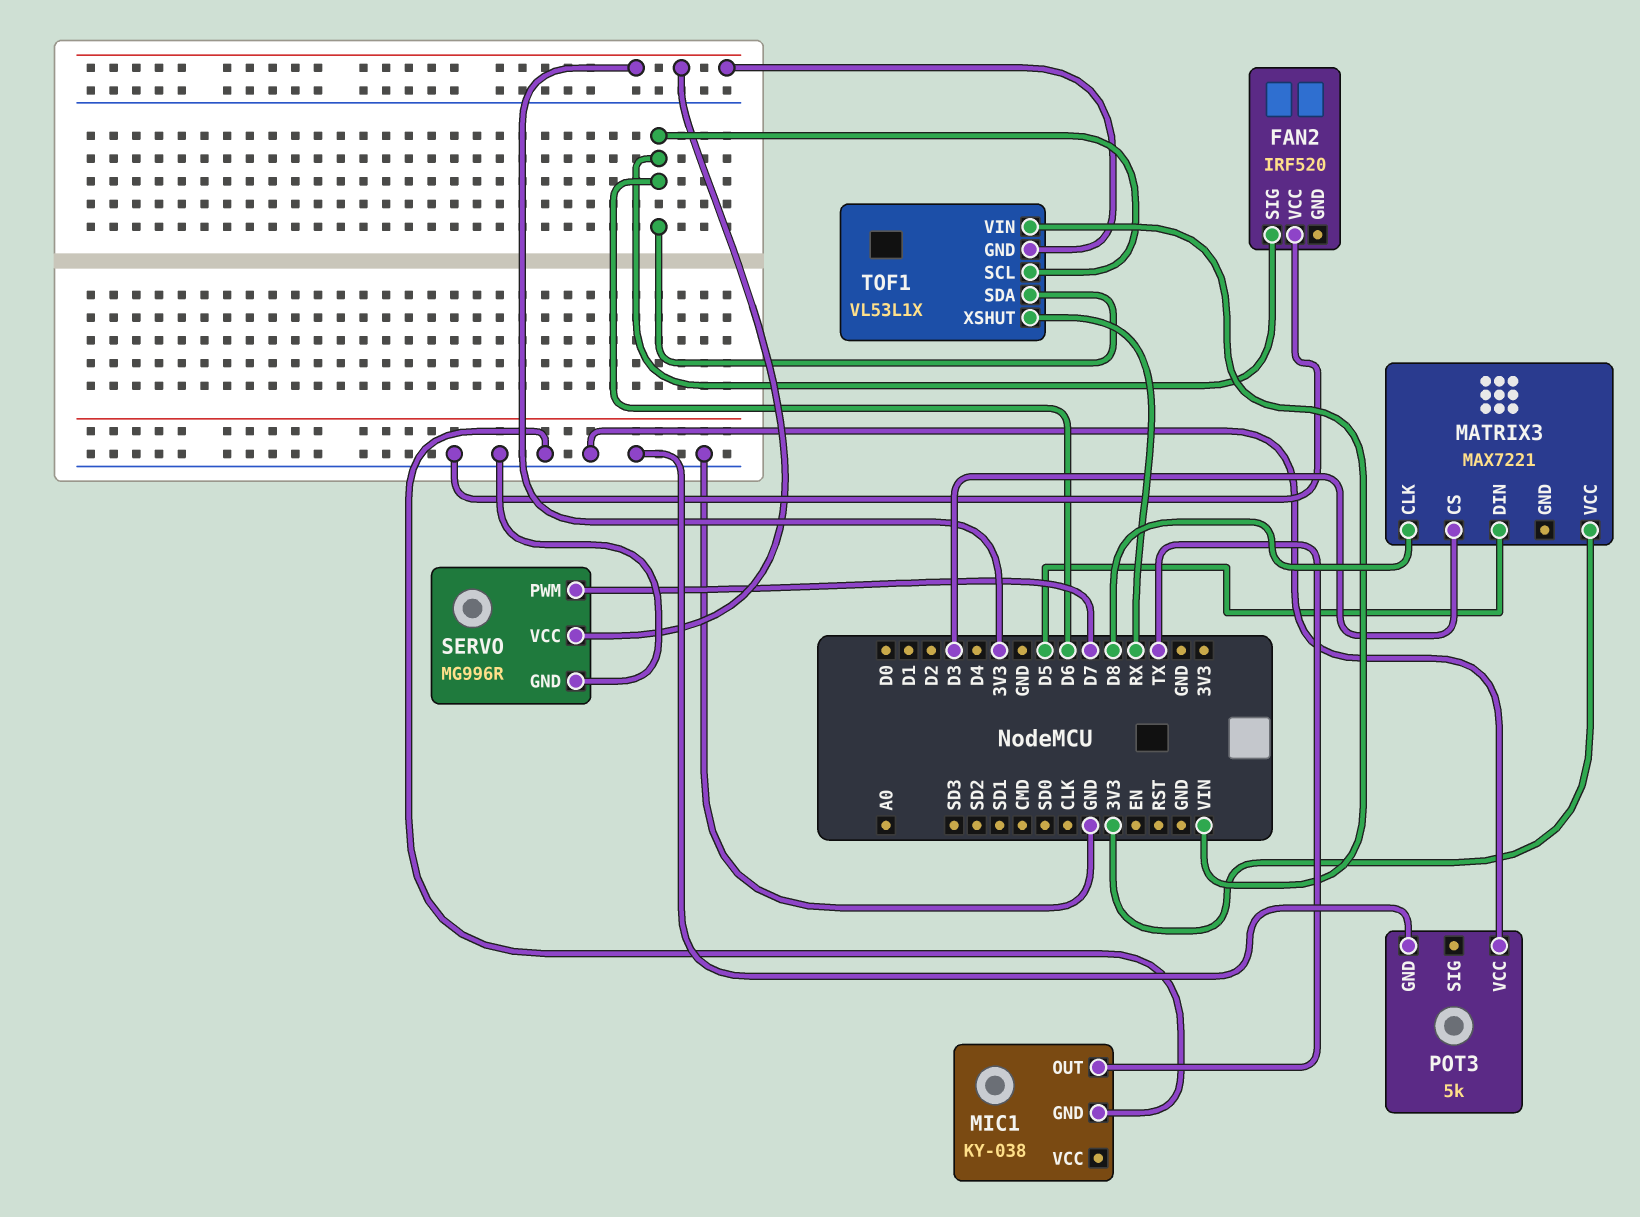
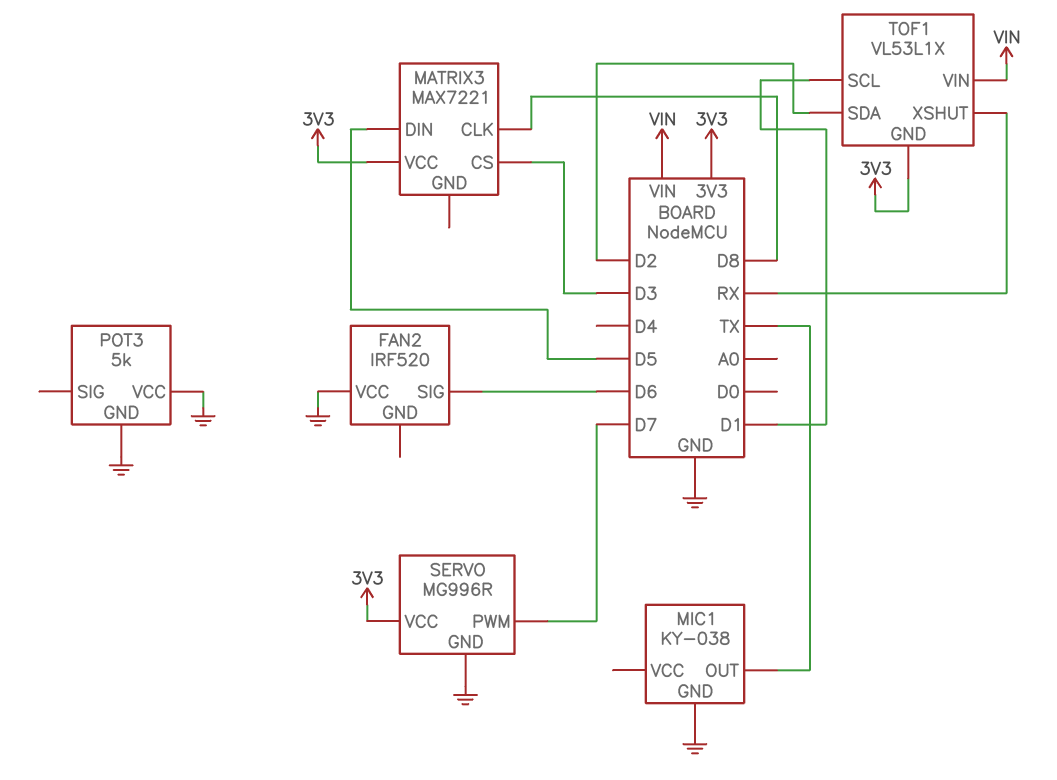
TOF1 pin SCL: D6 -> D1
TOF1 pin SDA: D6 -> D2

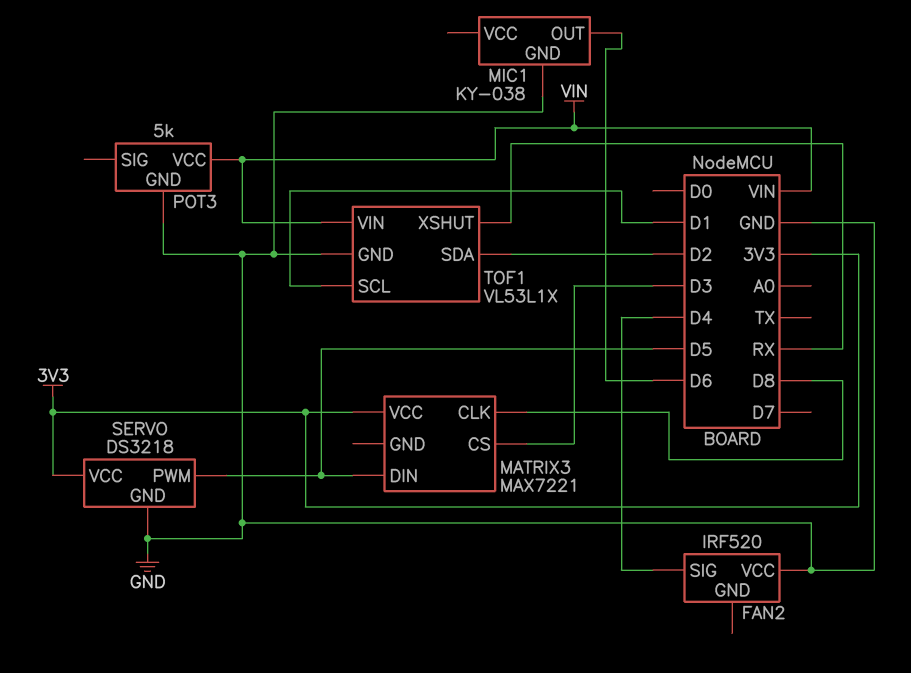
FAN2 pin SIG: D6 -> D4
MIC1 pin OUT: TX -> D6
POT3 pin VCC: GND -> VIN
SERVO: MG996R -> DS3218
SERVO pin PWM: D7 -> D5
TOF1 pin GND: 3V3 -> GND

